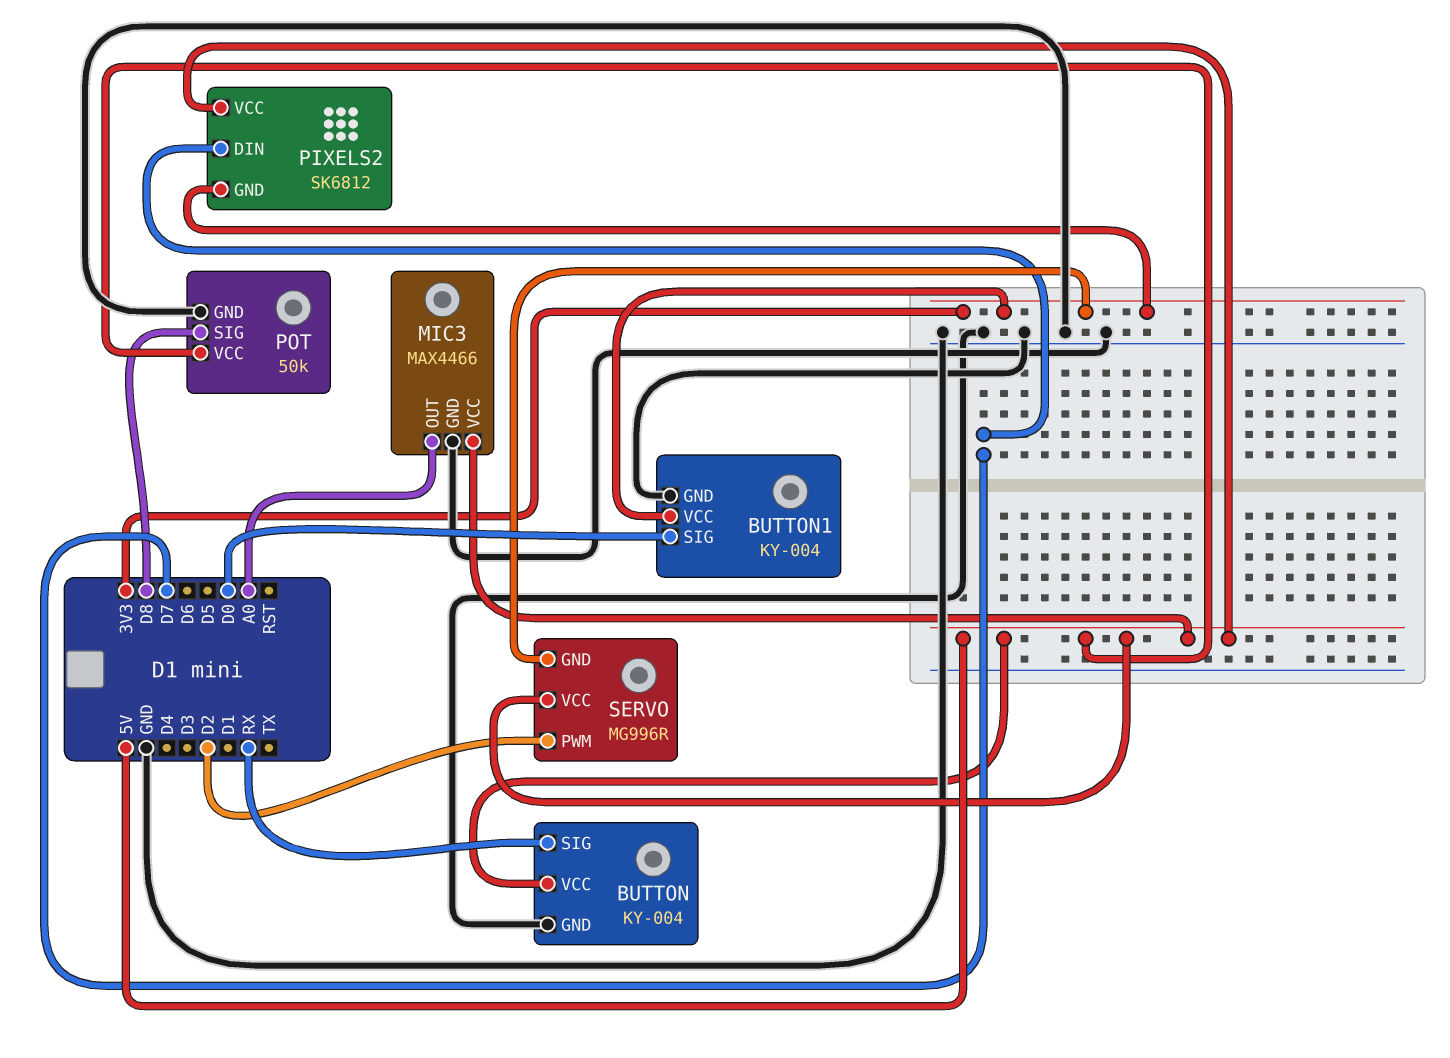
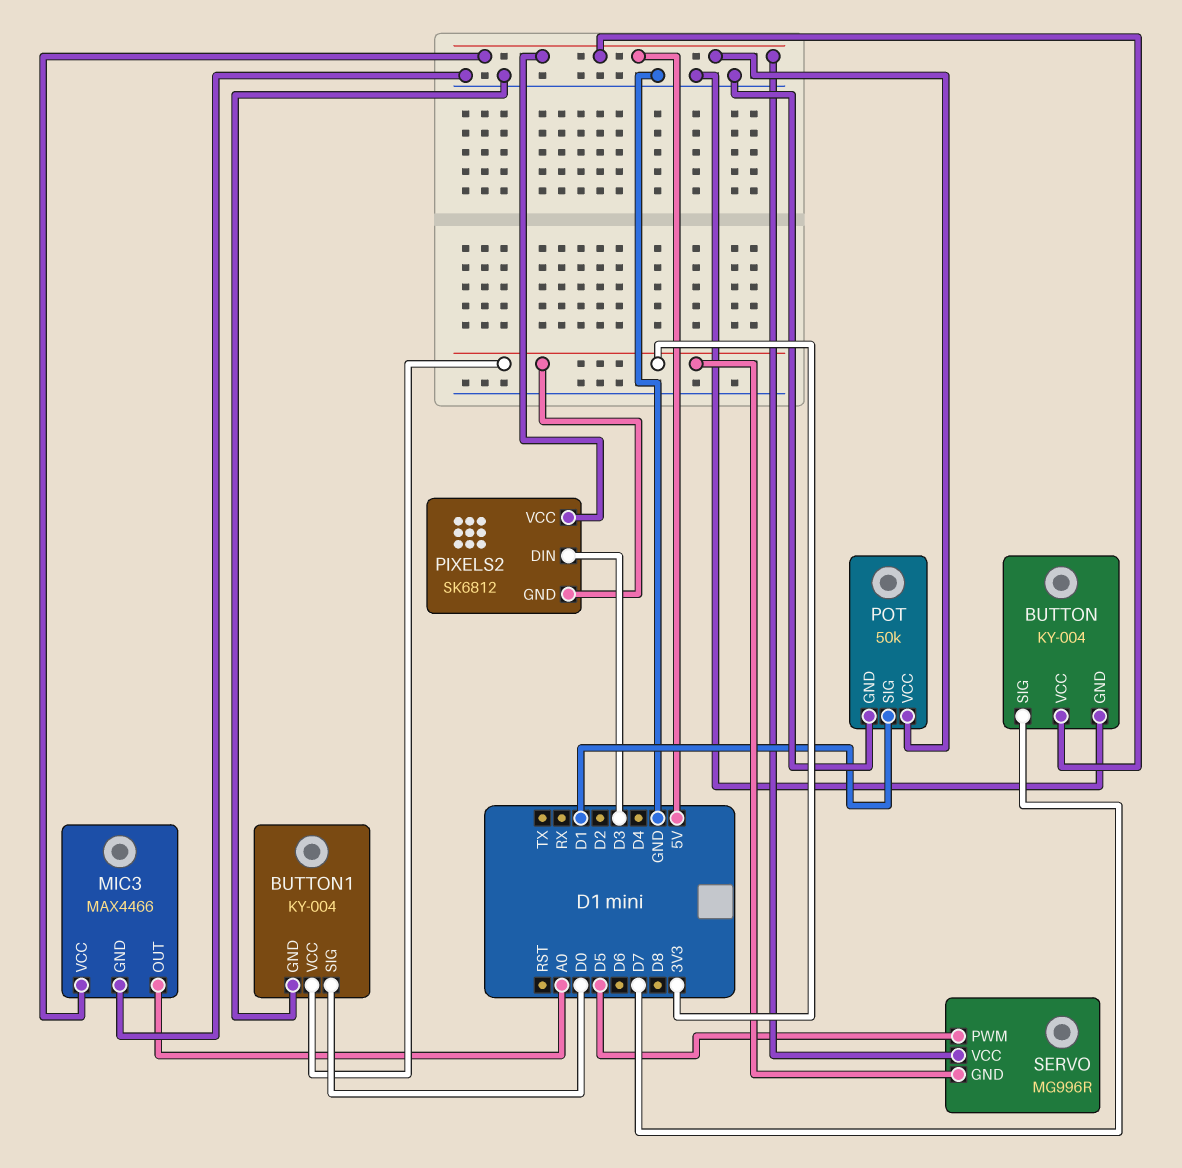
BUTTON pin SIG: RX -> D7
PIXELS2 pin DIN: D7 -> D3
POT pin SIG: D8 -> D1
SERVO pin PWM: D2 -> D5

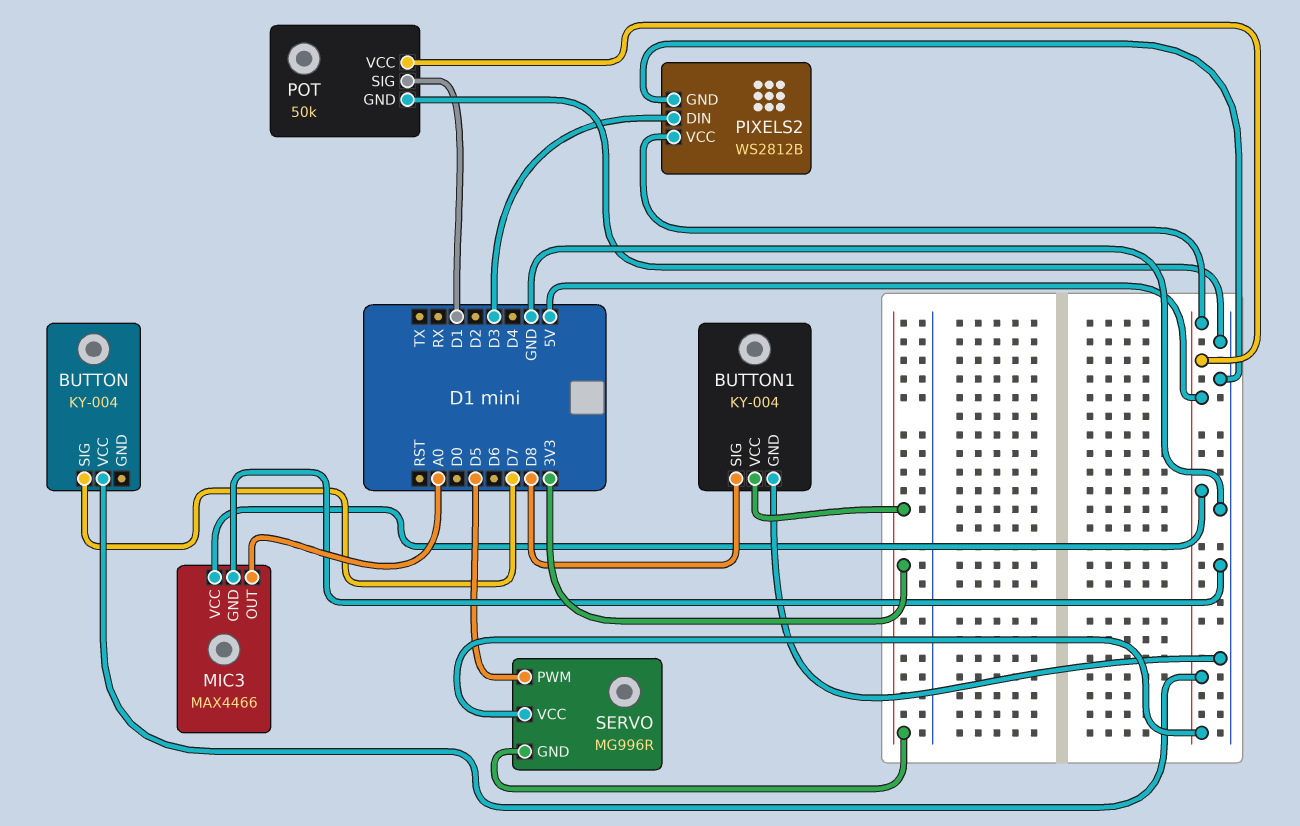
BUTTON pin GND: GND -> none
BUTTON1 pin SIG: D0 -> D8
PIXELS2: SK6812 -> WS2812B
PIXELS2 pin GND: 3V3 -> GND

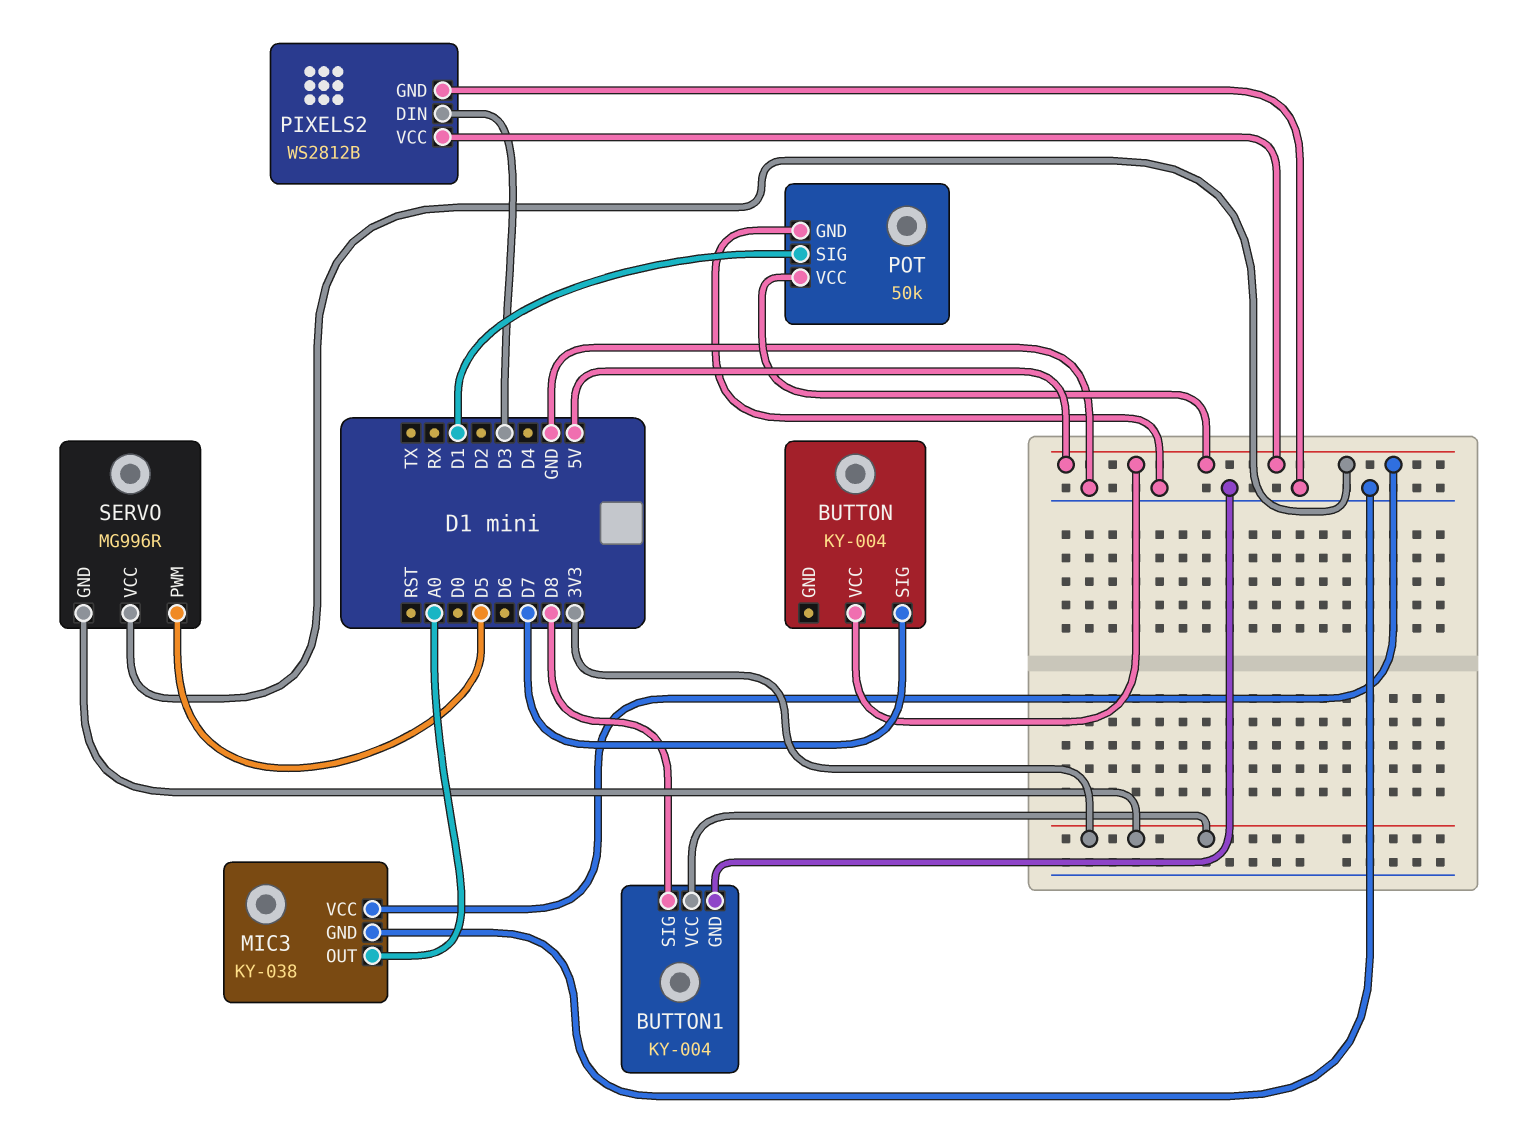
MIC3: MAX4466 -> KY-038

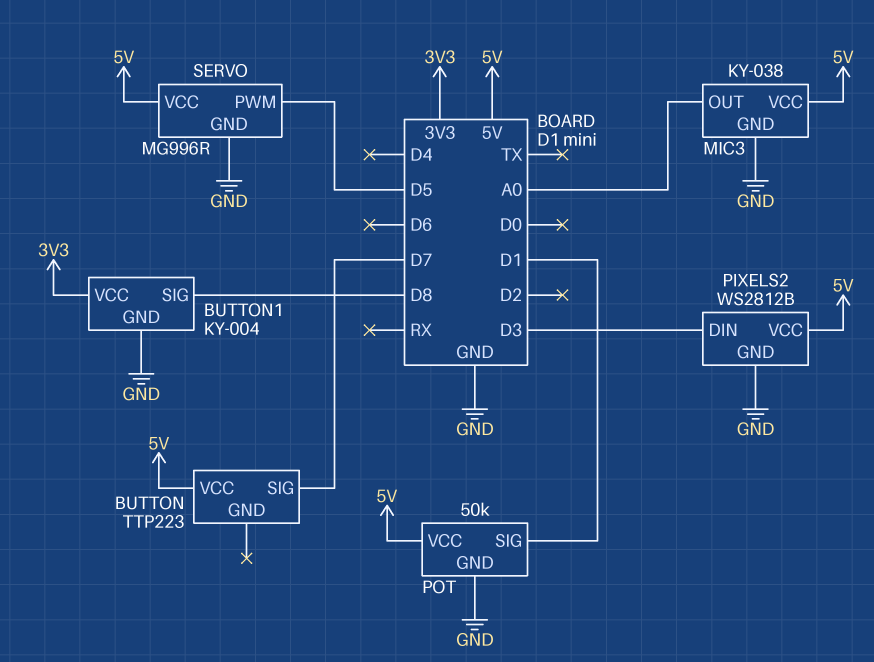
BUTTON: KY-004 -> TTP223
SERVO pin GND: 3V3 -> GND

